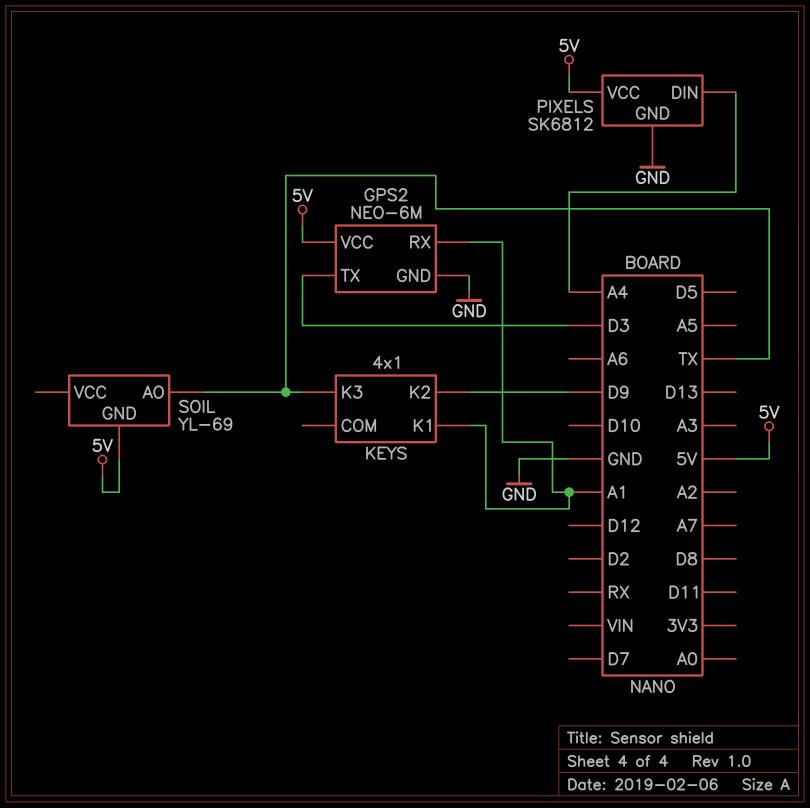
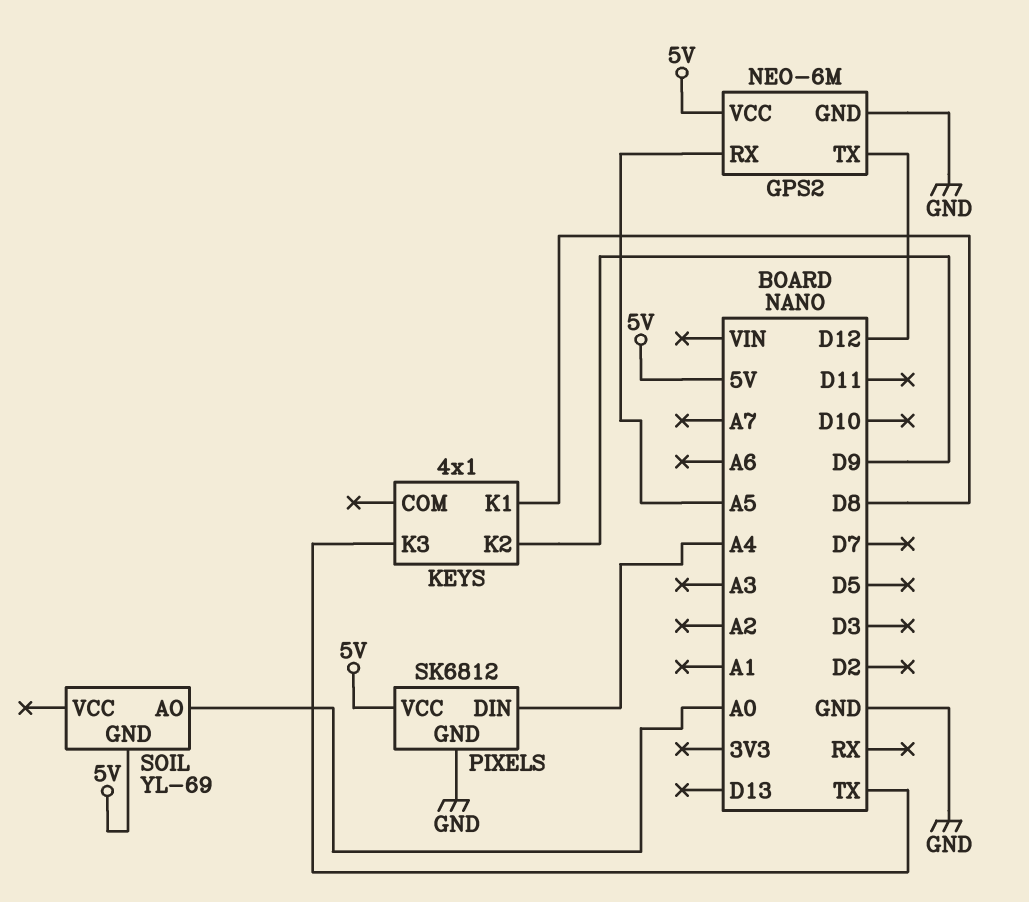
GPS2 pin RX: A1 -> A5
GPS2 pin TX: D3 -> D12
KEYS pin K1: A1 -> D8
SOIL pin AO: TX -> A0

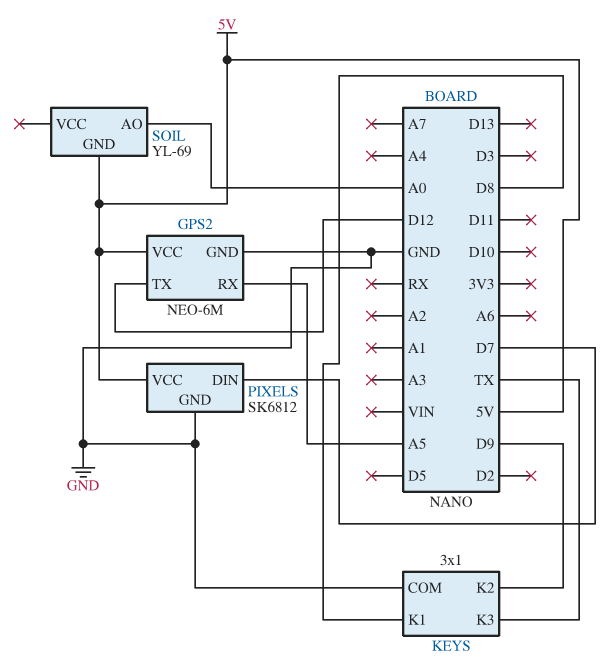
KEYS: 4x1 -> 3x1
KEYS pin COM: none -> GND
PIXELS pin DIN: A4 -> D7

